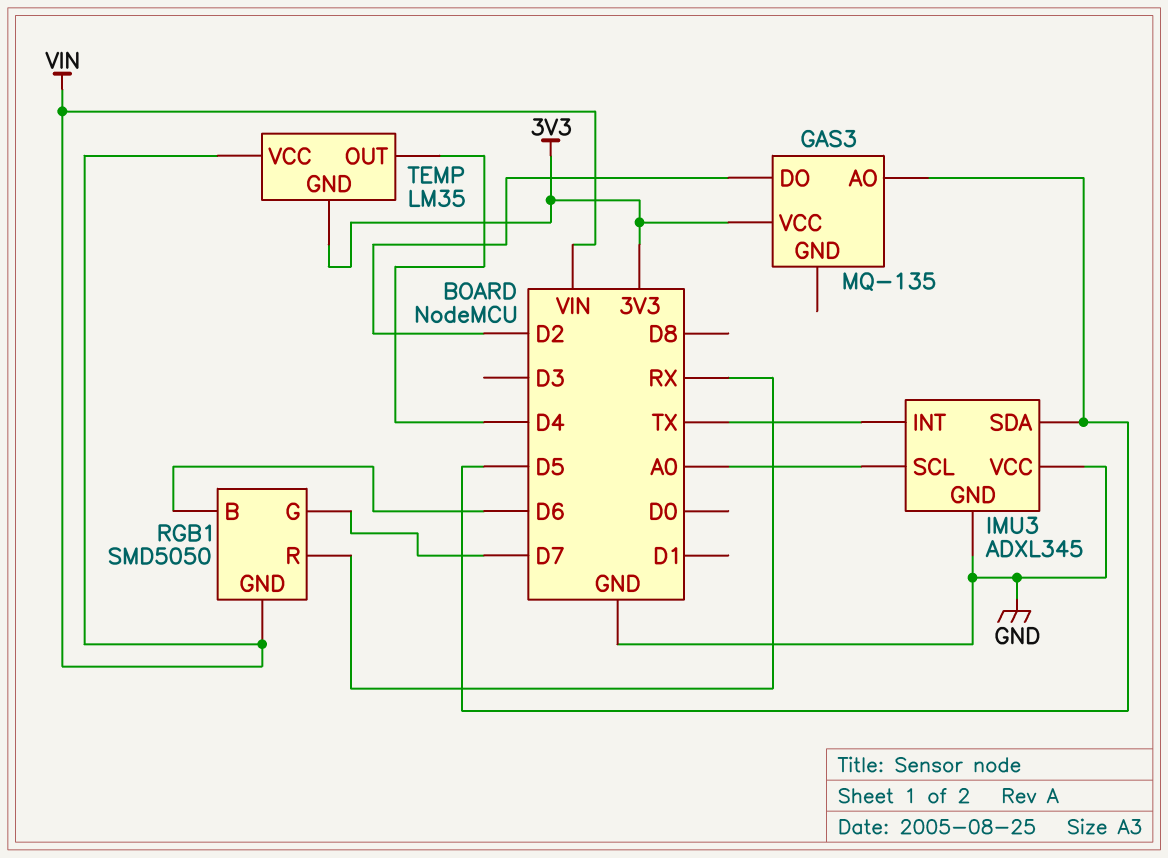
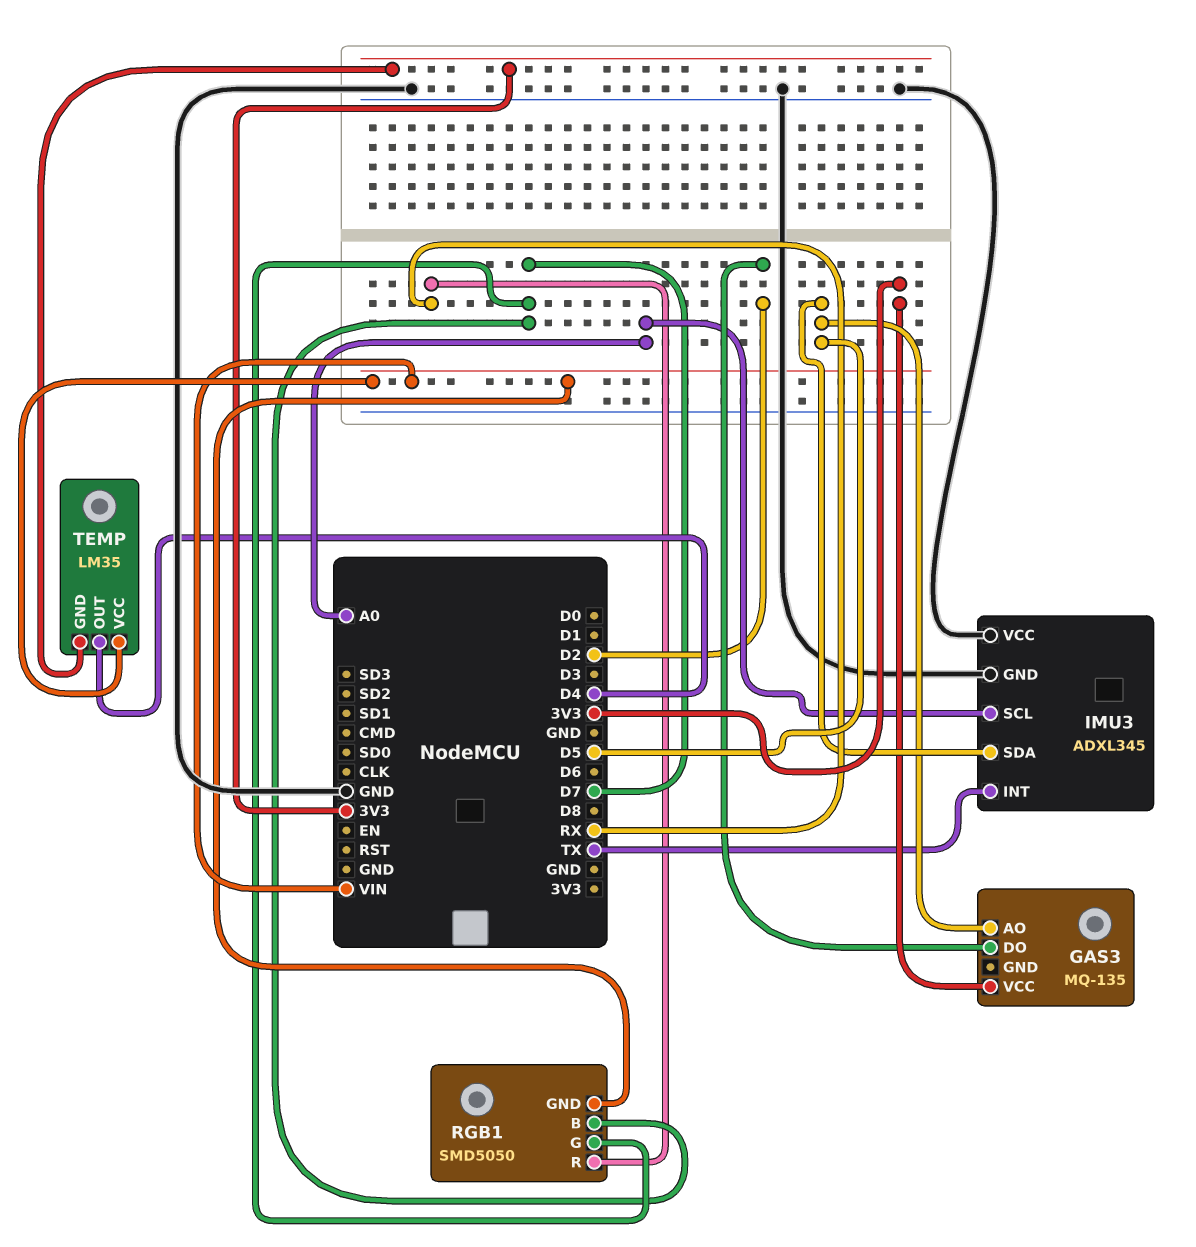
RGB1 pin B: D6 -> D7

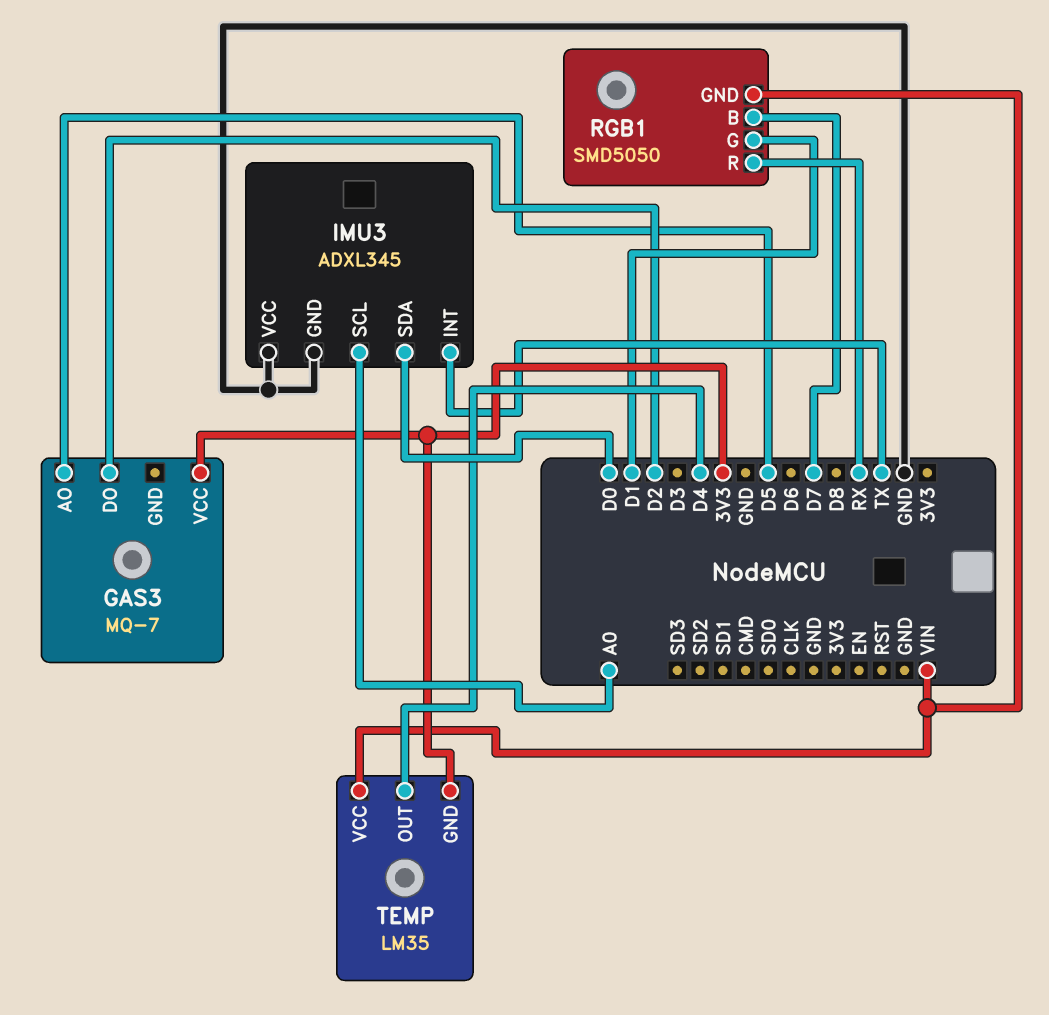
GAS3: MQ-135 -> MQ-7
IMU3 pin SDA: D5 -> D0
RGB1 pin G: D7 -> D1

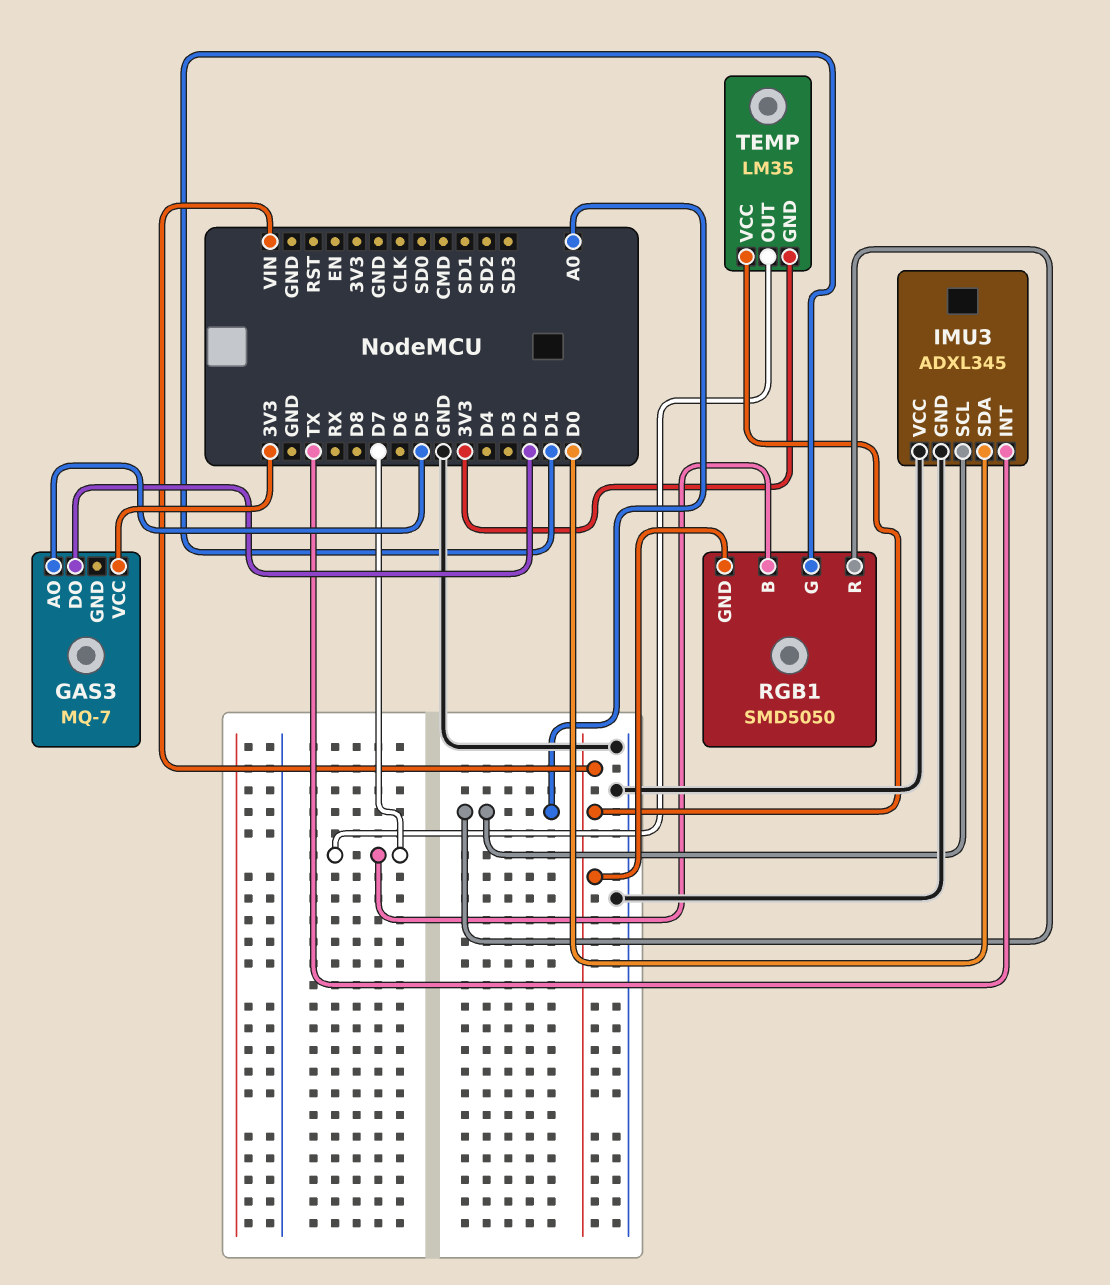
RGB1 pin R: RX -> A0
TEMP pin OUT: D4 -> D7

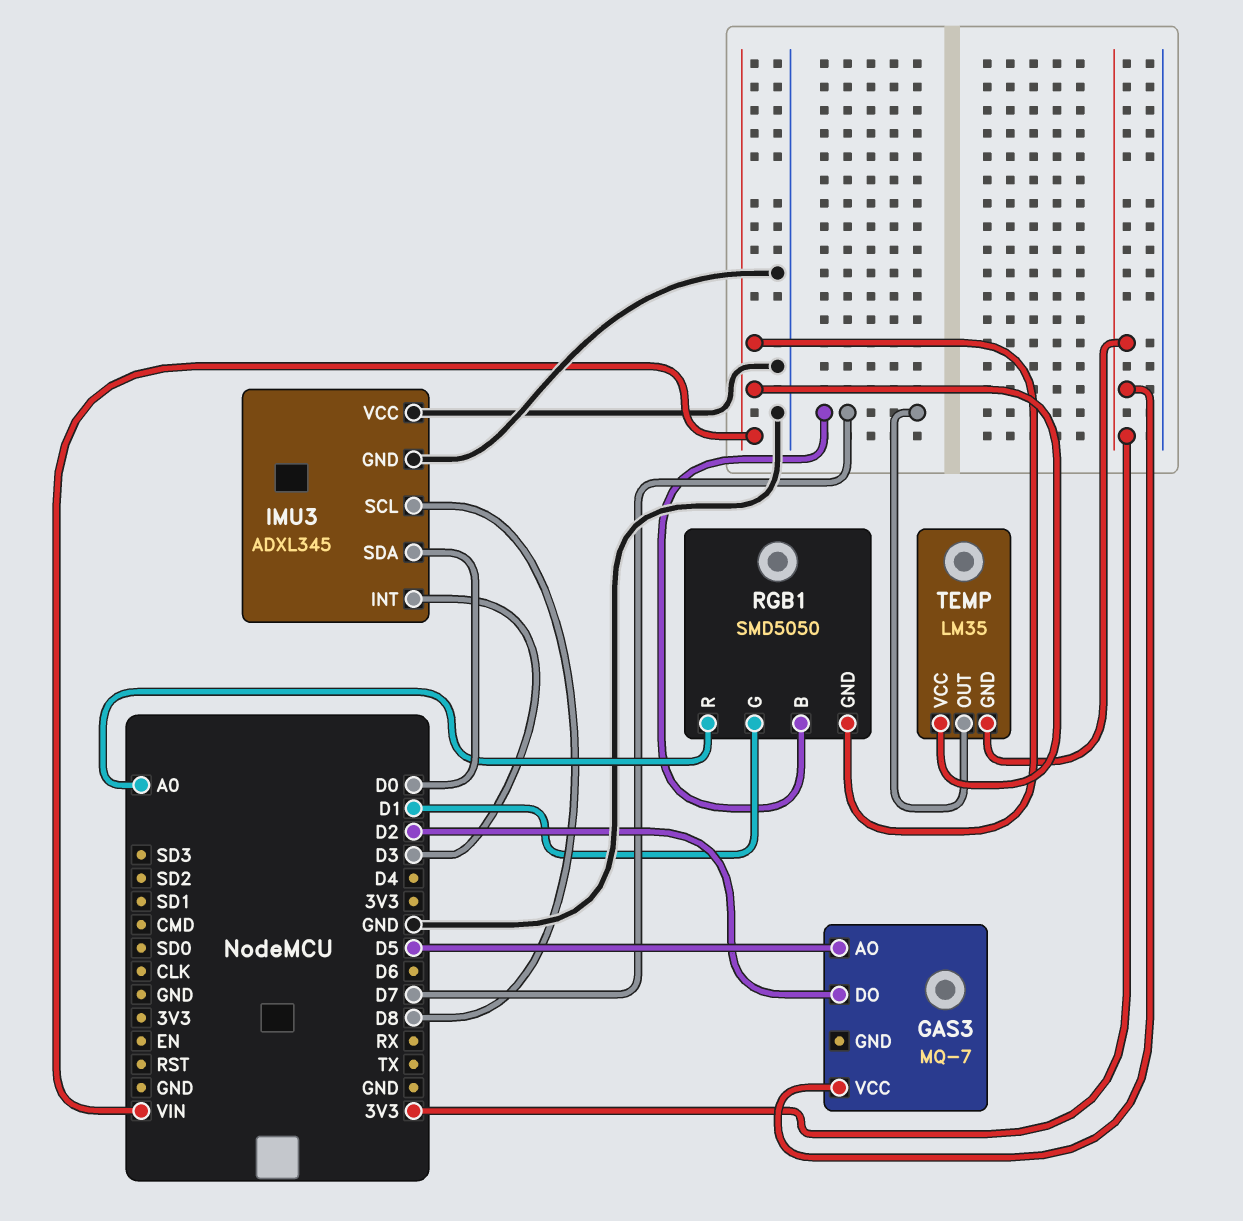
IMU3 pin INT: TX -> D3
IMU3 pin SCL: A0 -> D8

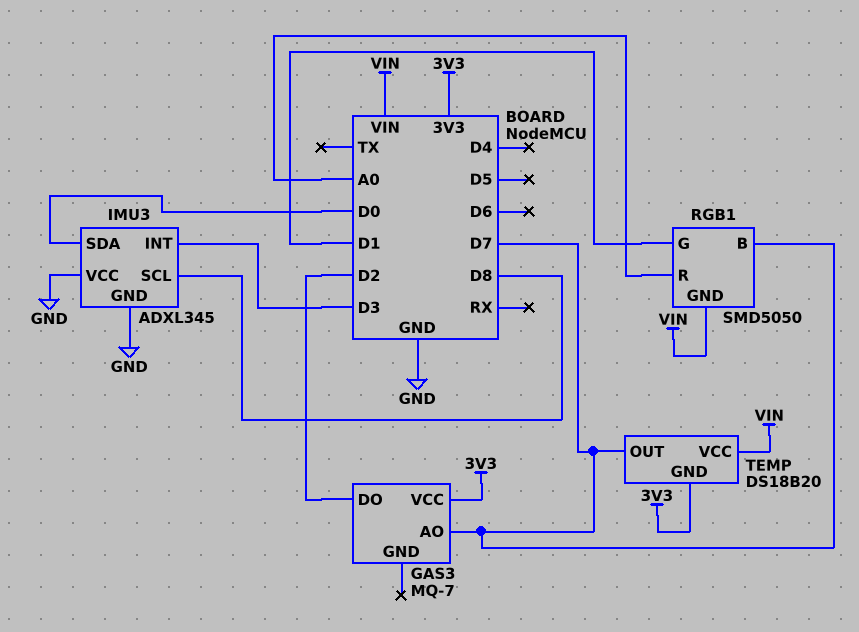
GAS3 pin AO: D5 -> D7
TEMP: LM35 -> DS18B20

